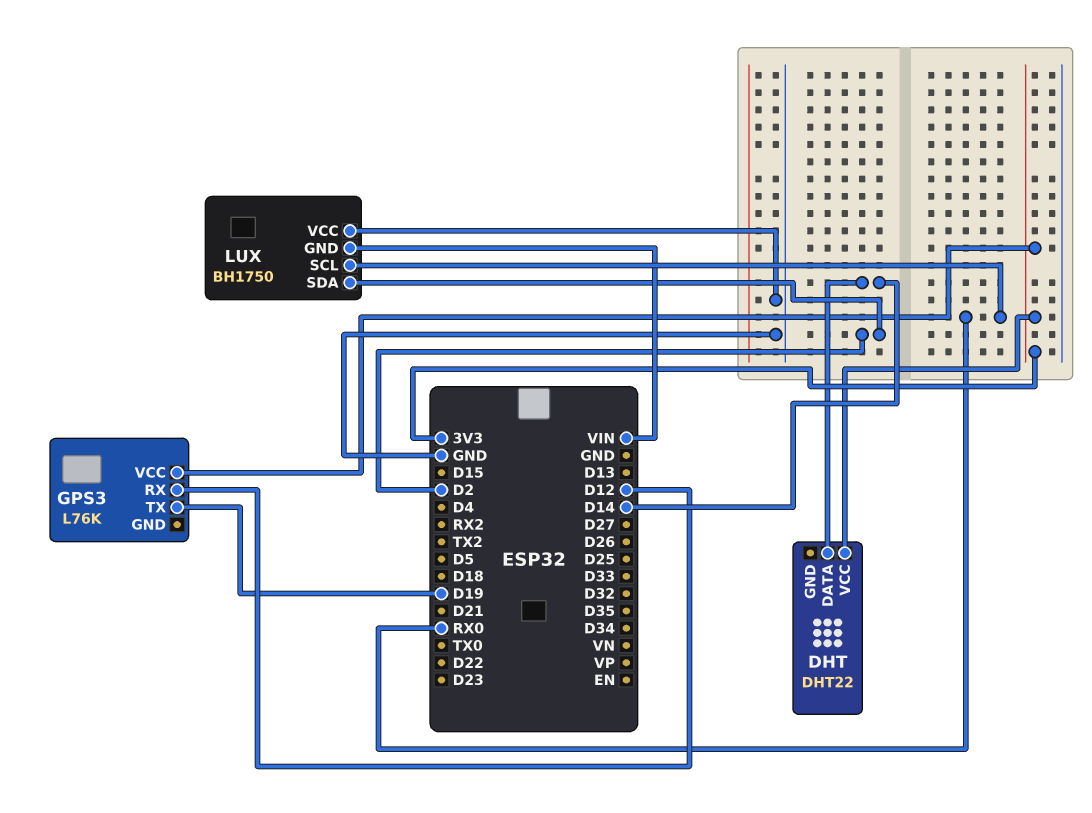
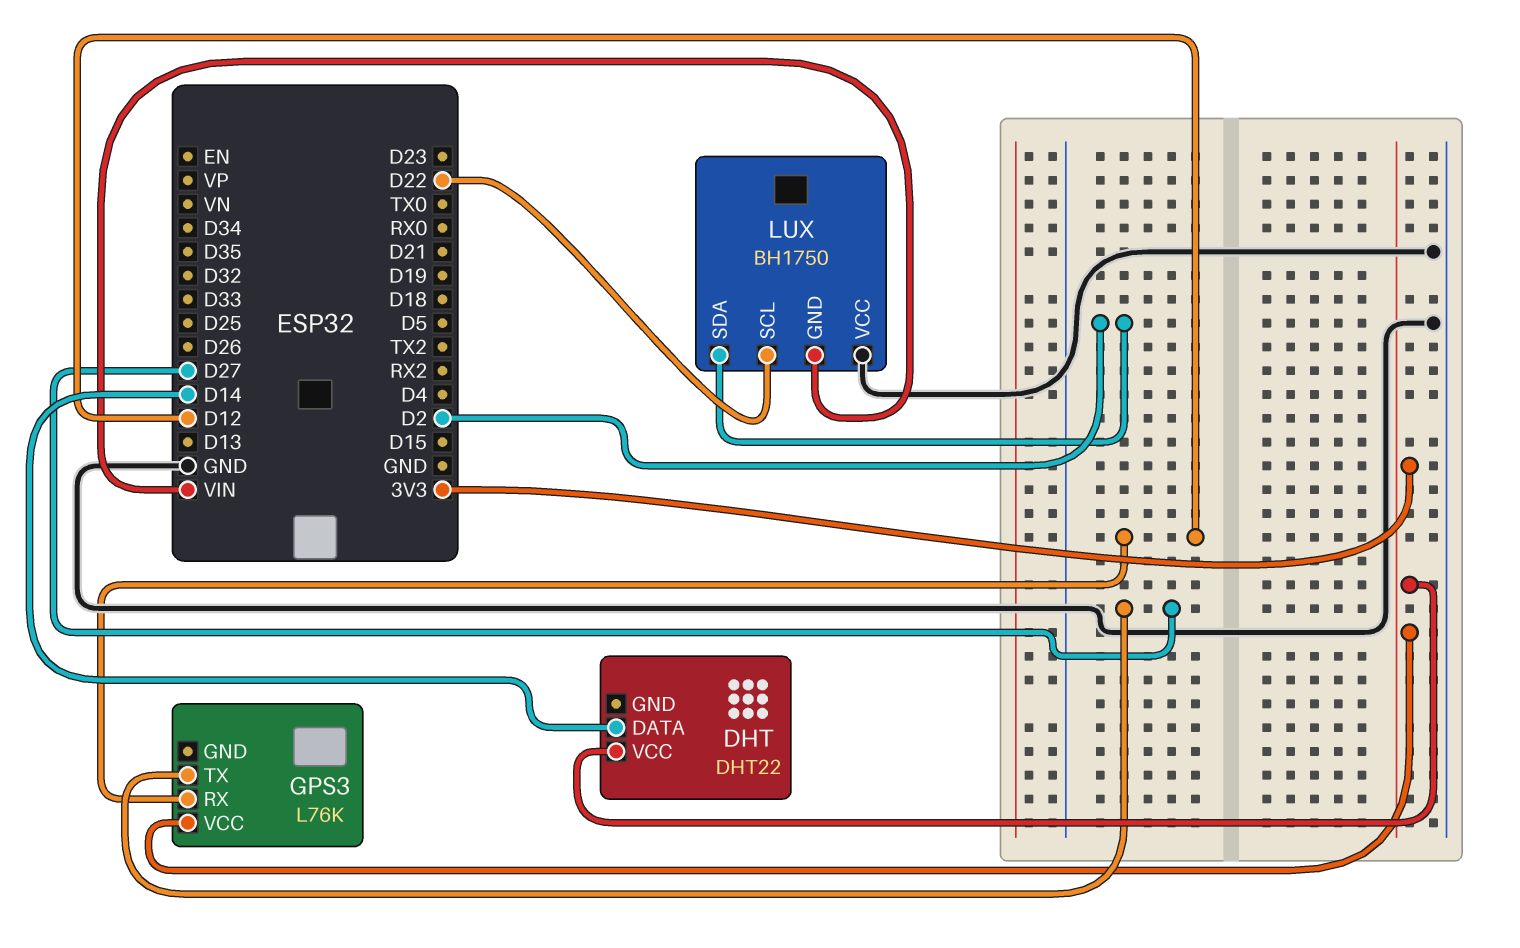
GPS3 pin TX: D19 -> D27
LUX pin SCL: RX0 -> D22

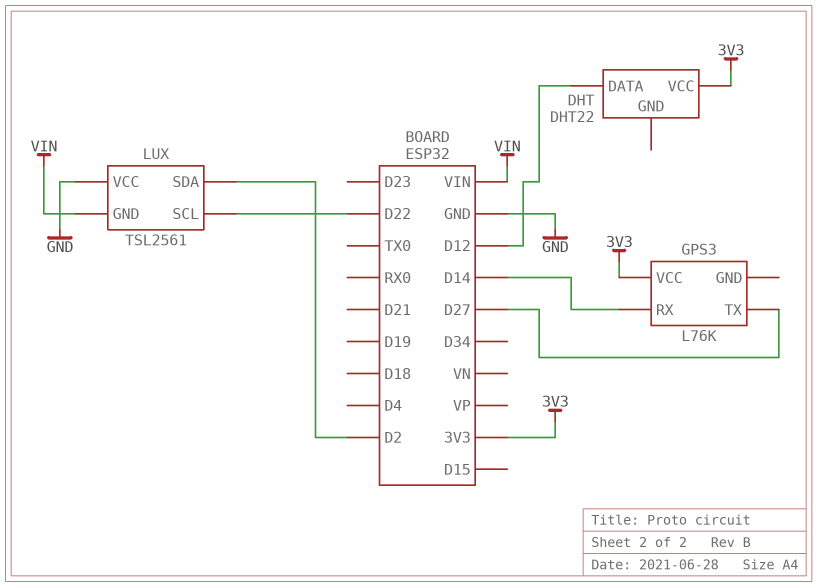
DHT pin DATA: D14 -> D12
GPS3 pin RX: D12 -> D14
LUX: BH1750 -> TSL2561

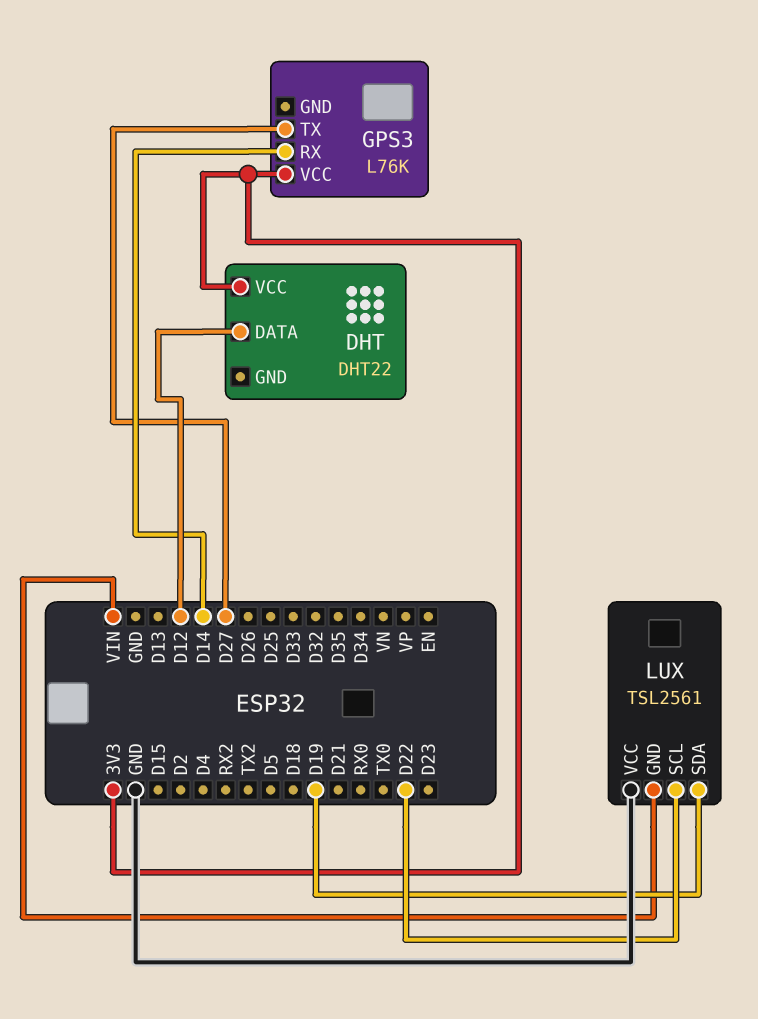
LUX pin SDA: D2 -> D19

